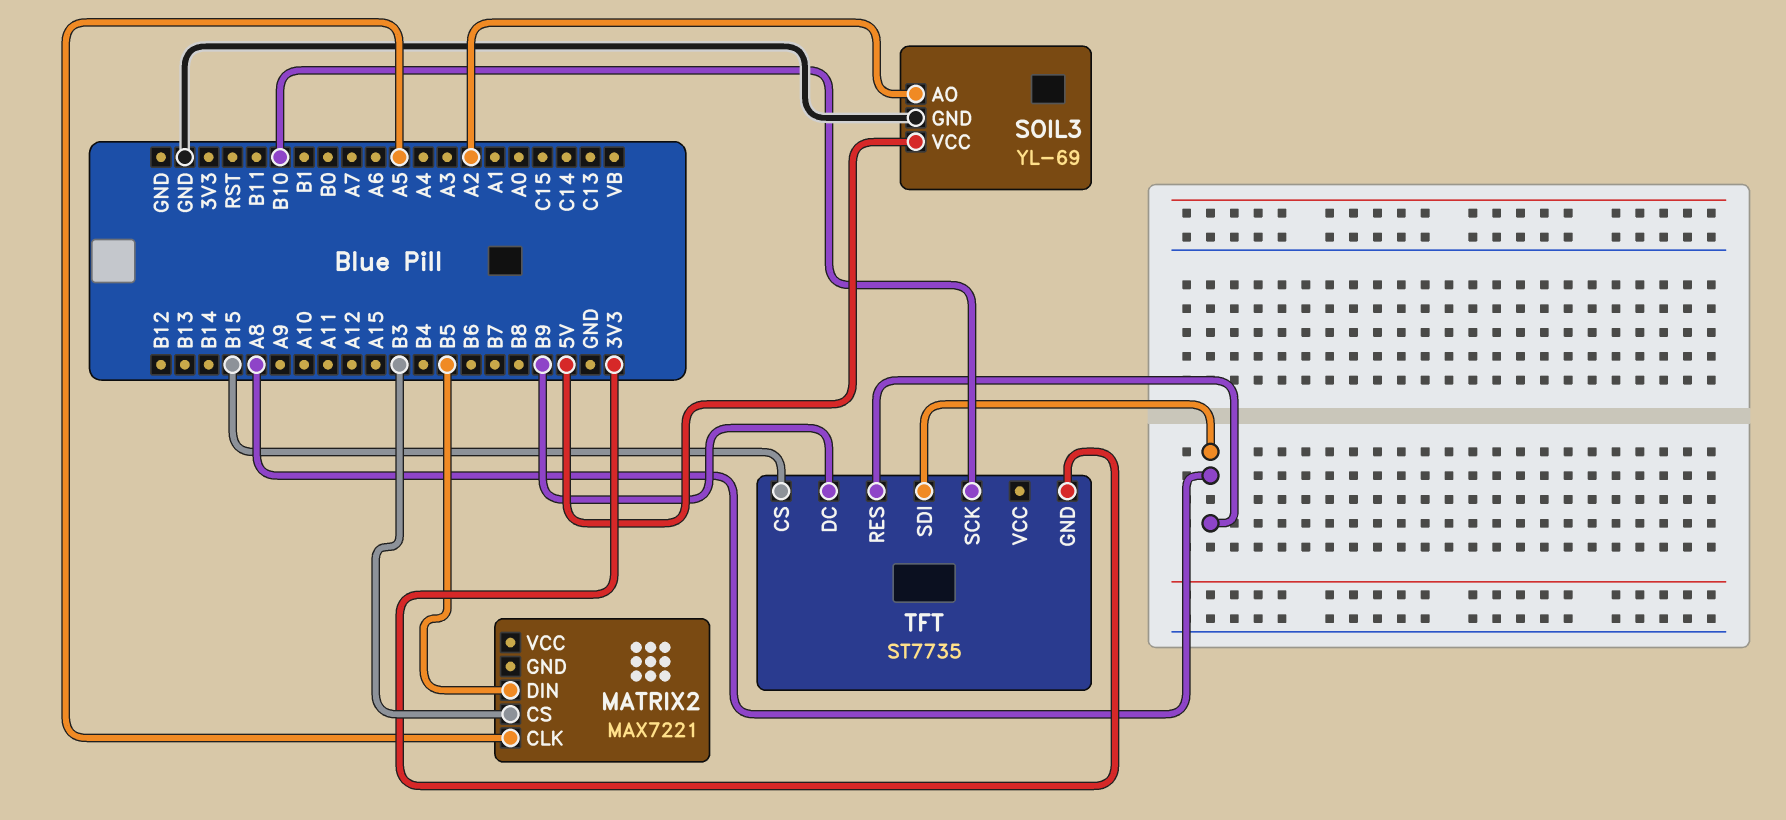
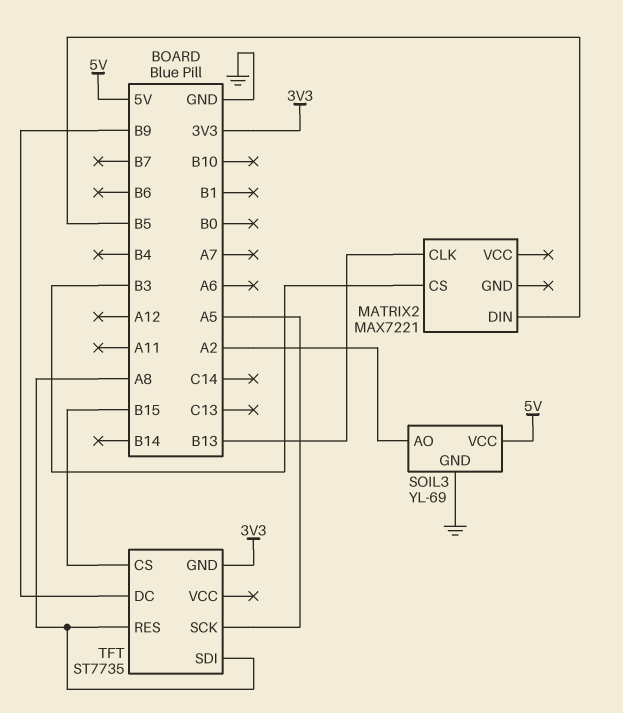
MATRIX2 pin CLK: A5 -> B13
TFT pin SCK: B10 -> A5

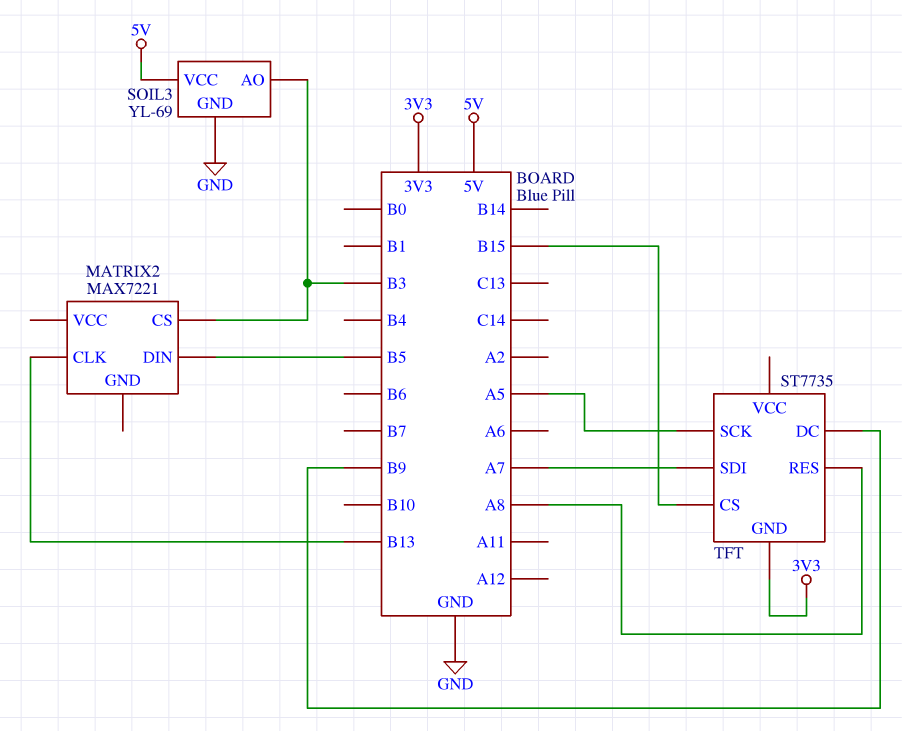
SOIL3 pin AO: A2 -> B3
TFT pin SDI: A8 -> A7

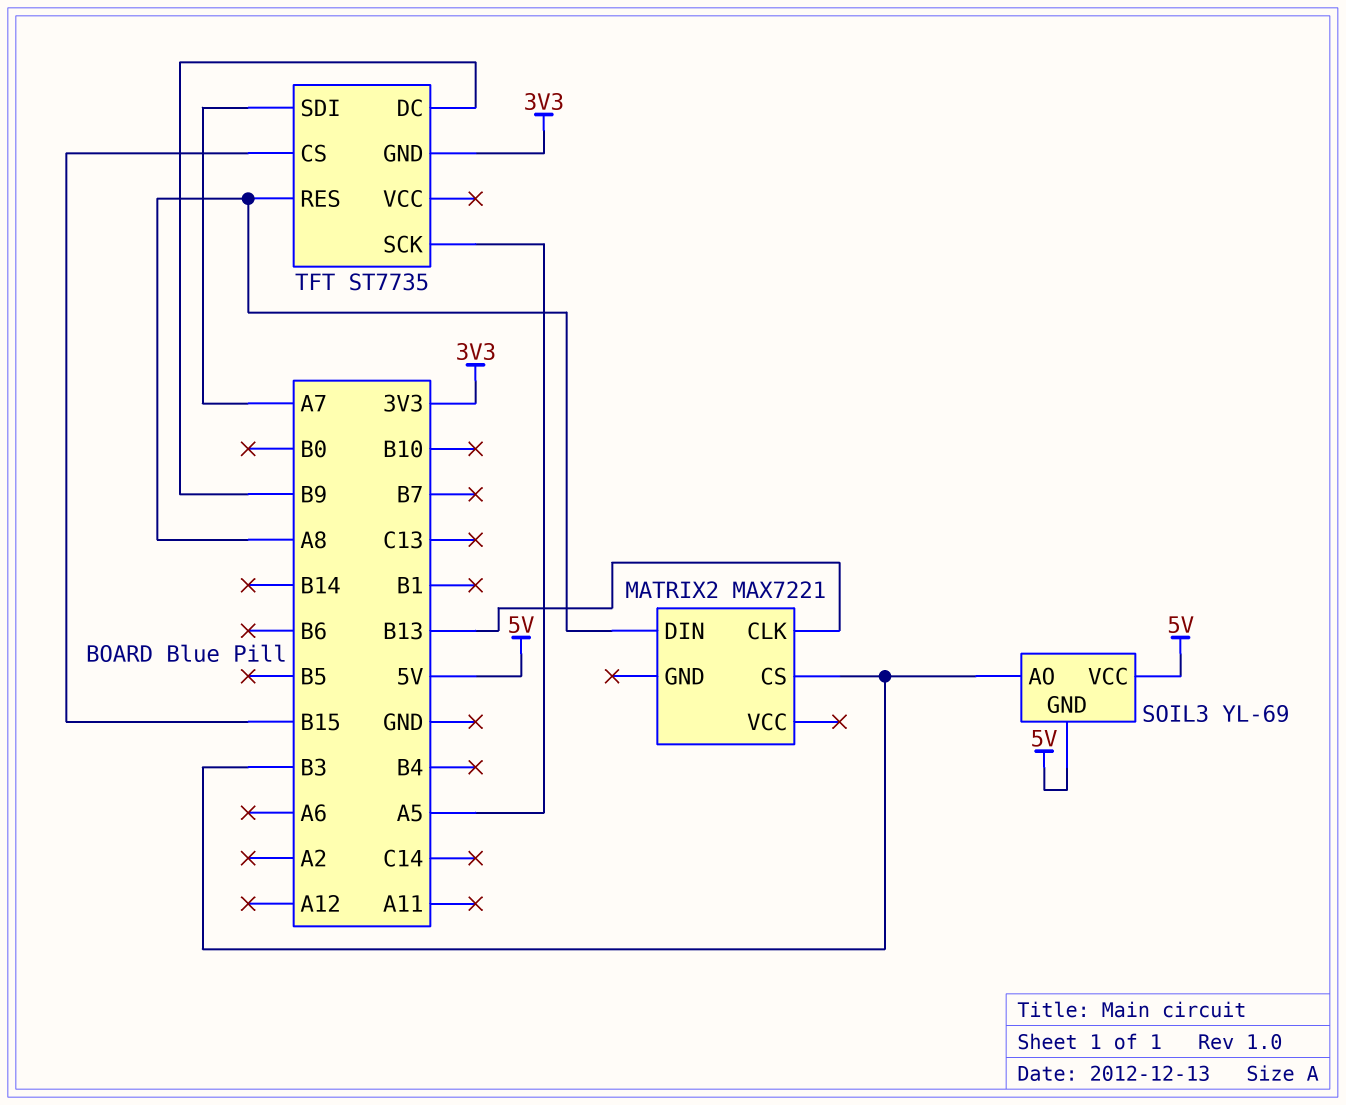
MATRIX2 pin DIN: B5 -> A8
SOIL3 pin GND: GND -> 5V

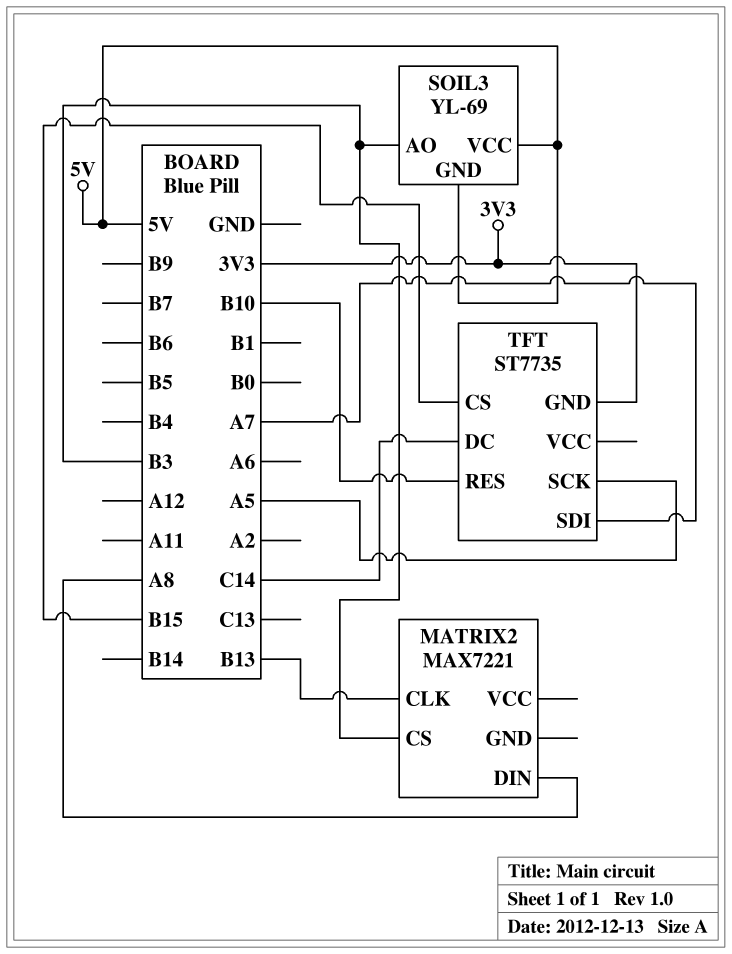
TFT pin DC: B9 -> C14
TFT pin RES: A8 -> B10

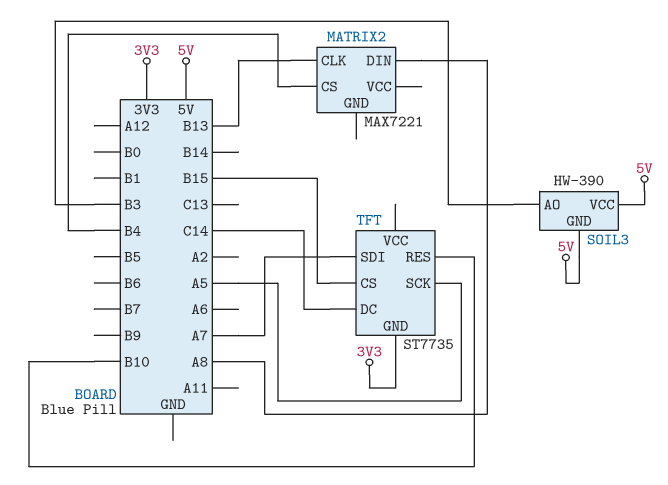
MATRIX2 pin CS: B3 -> B4
SOIL3: YL-69 -> HW-390

